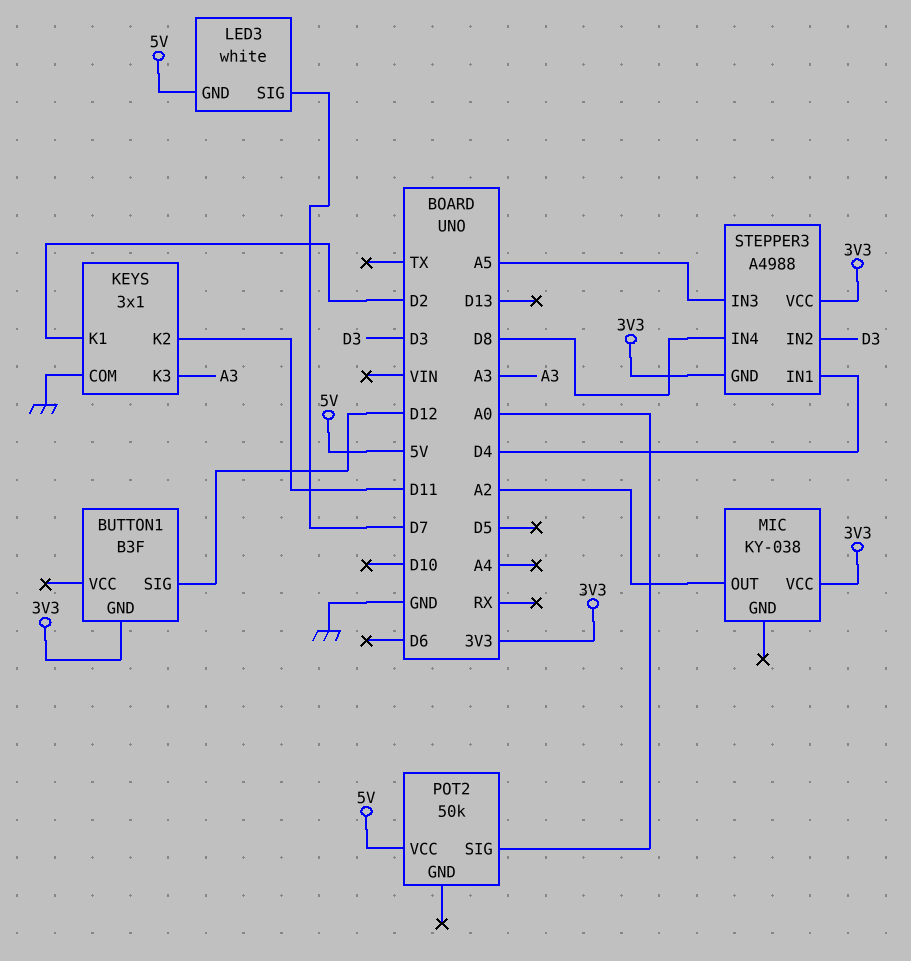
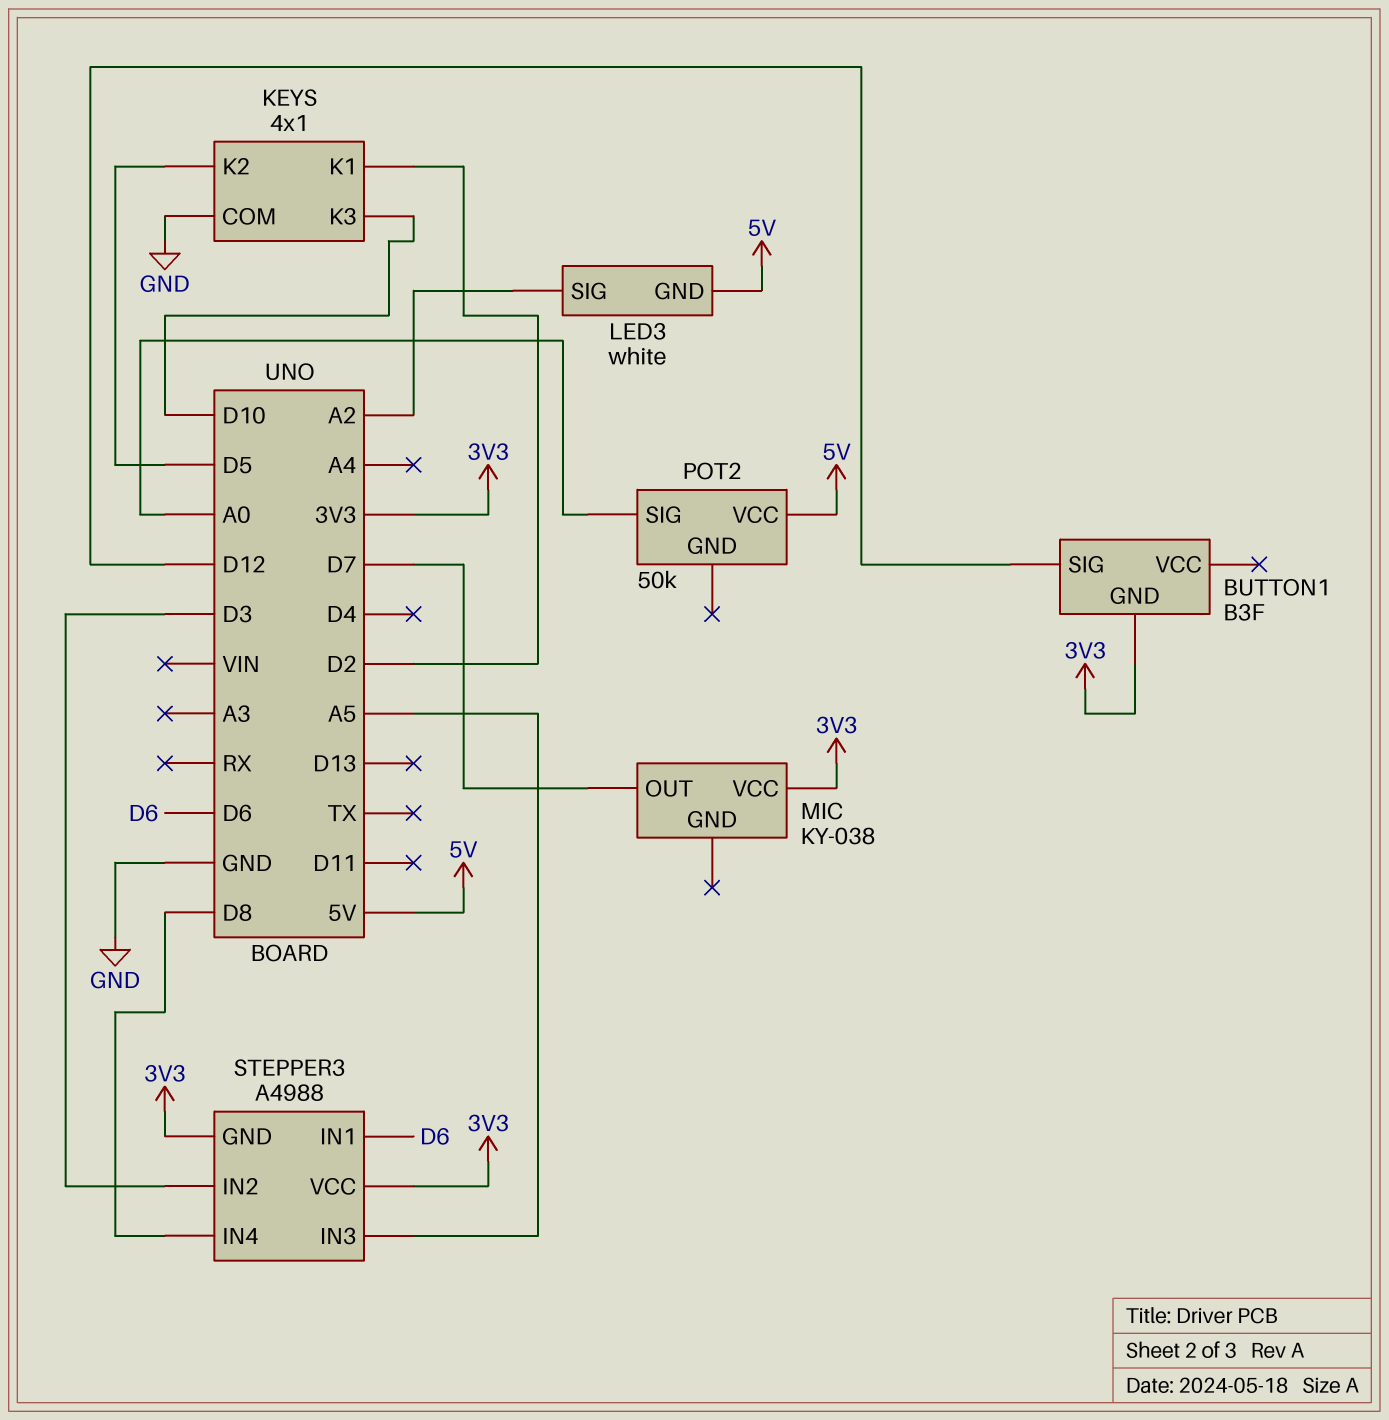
KEYS: 3x1 -> 4x1
KEYS pin K2: D11 -> D5
KEYS pin K3: A3 -> D10
LED3 pin SIG: D7 -> A2
MIC pin OUT: A2 -> D7
STEPPER3 pin IN1: D4 -> D6

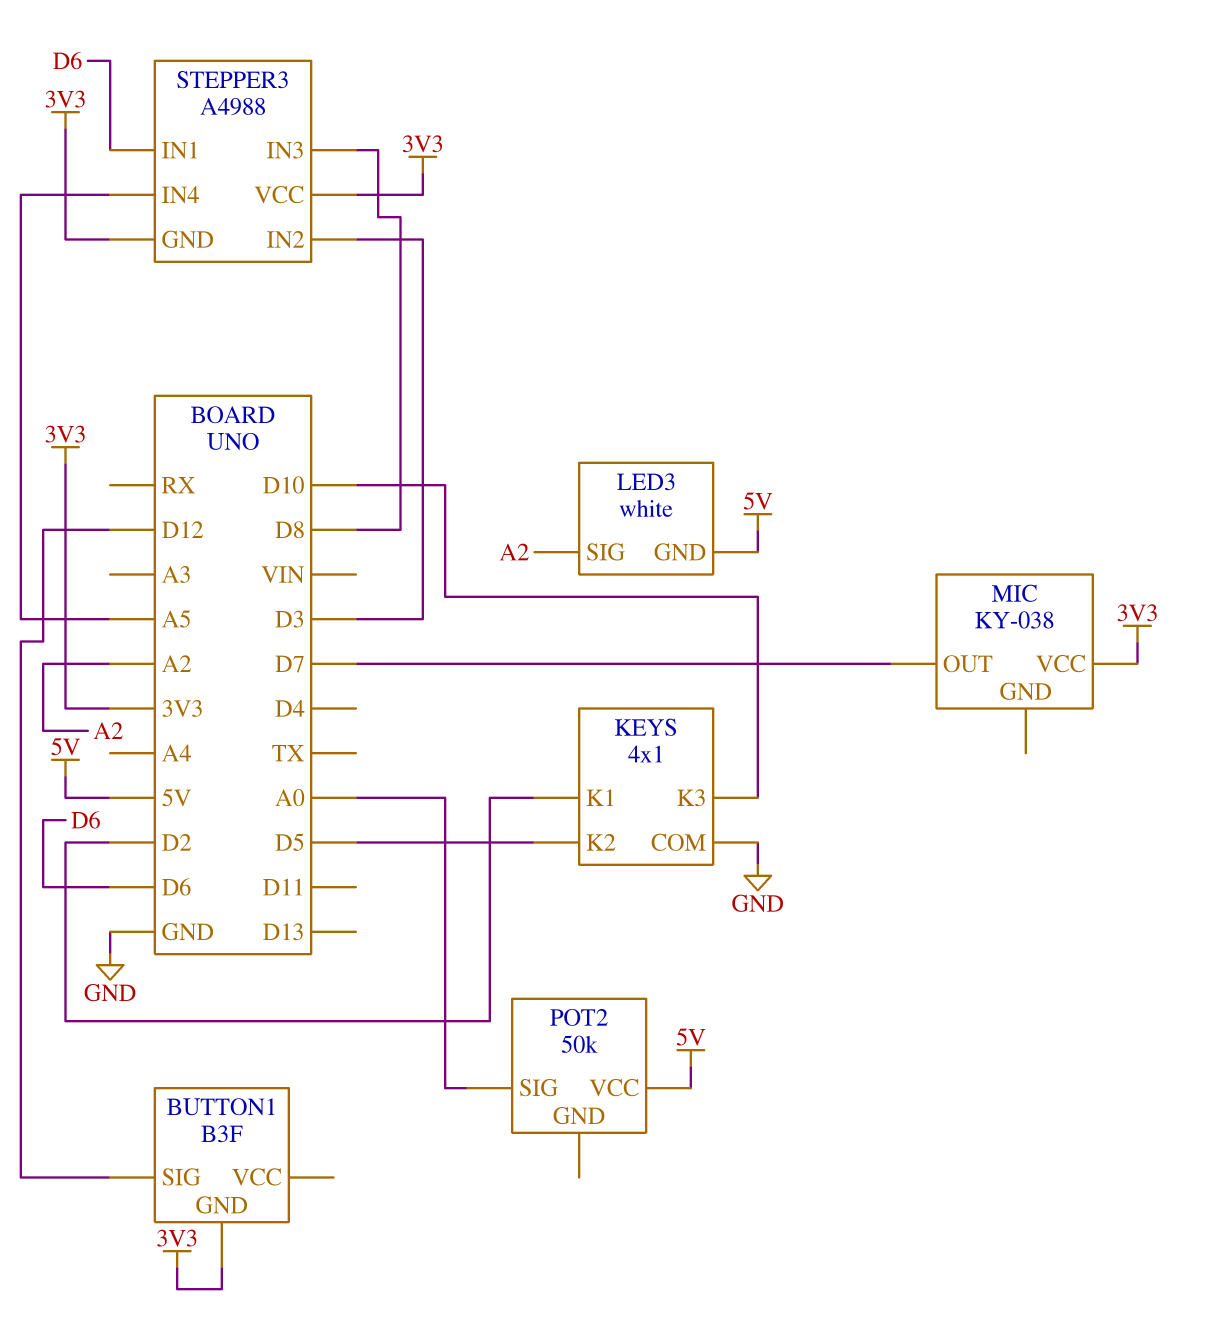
STEPPER3 pin IN3: A5 -> D8
STEPPER3 pin IN4: D8 -> A5

